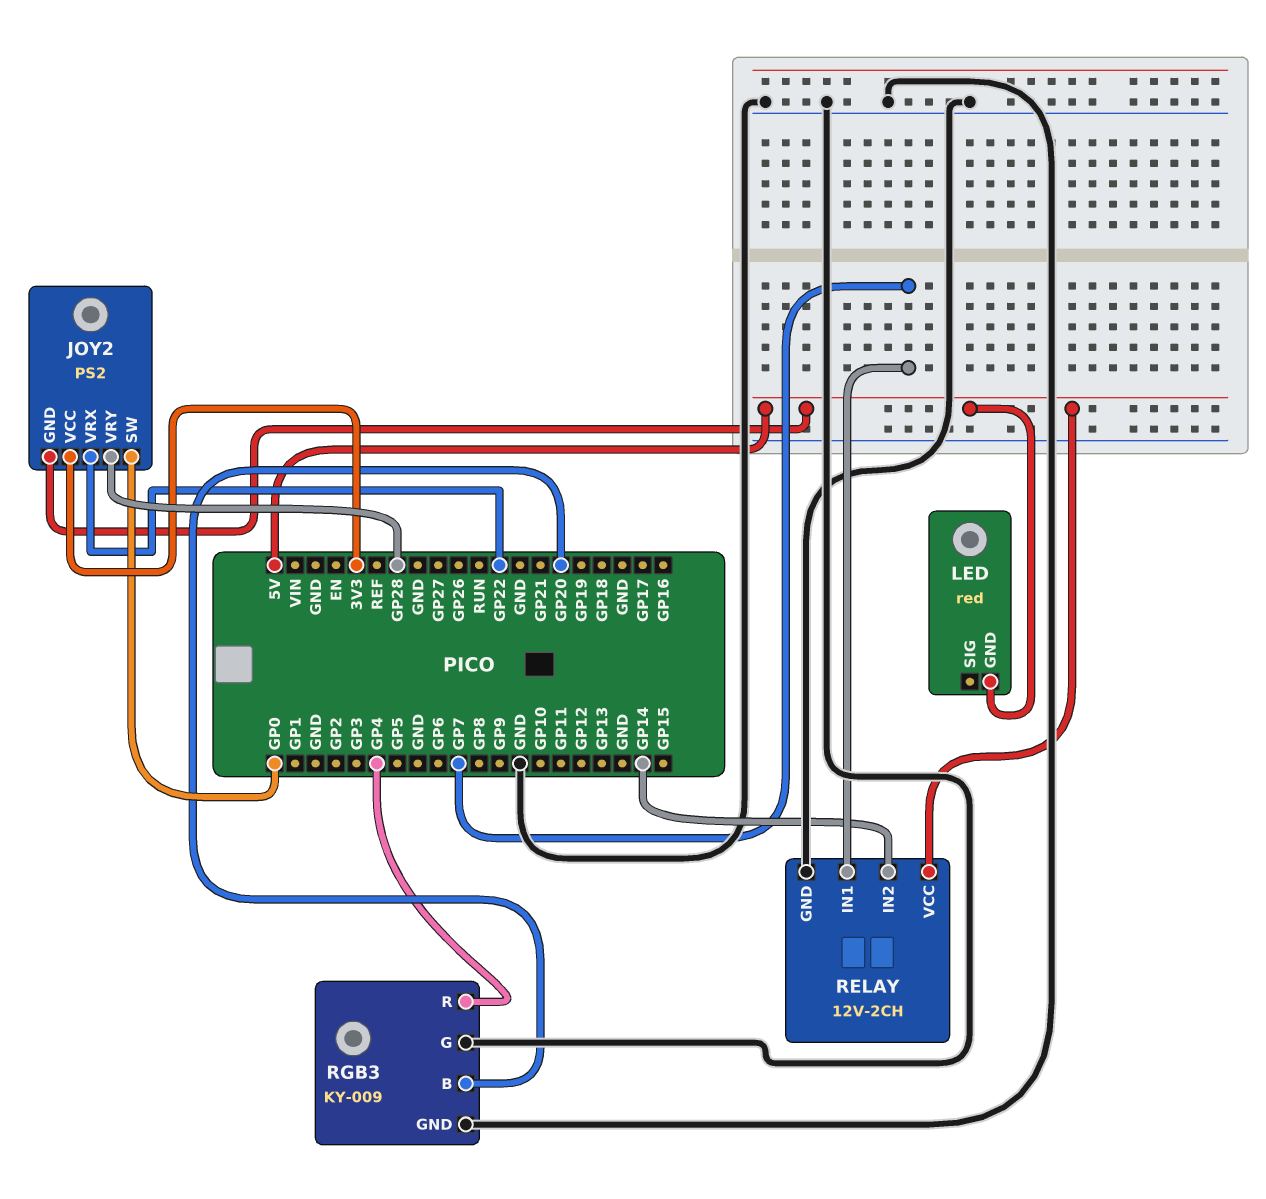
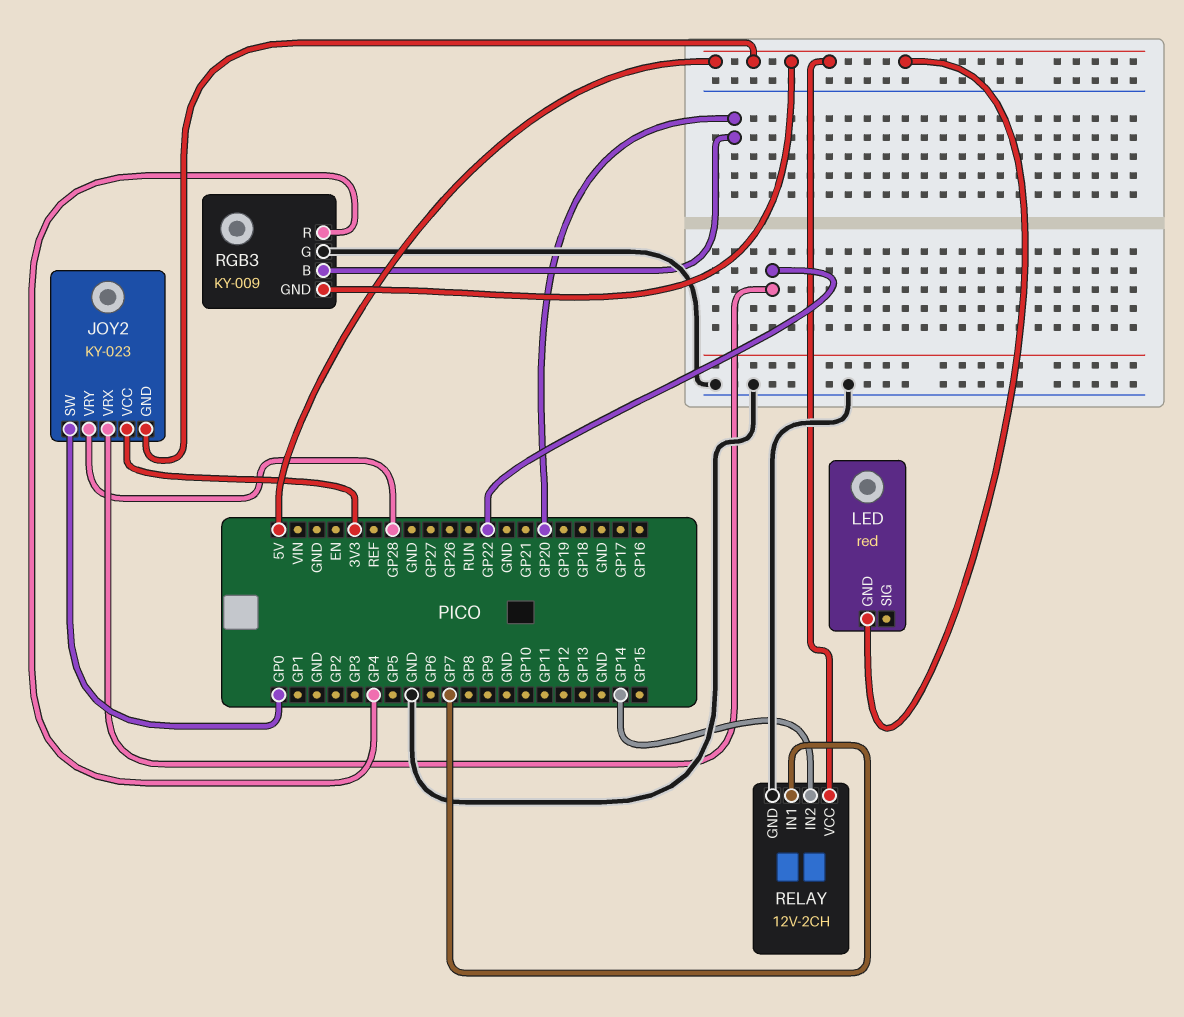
JOY2: PS2 -> KY-023
RGB3 pin GND: GND -> 5V

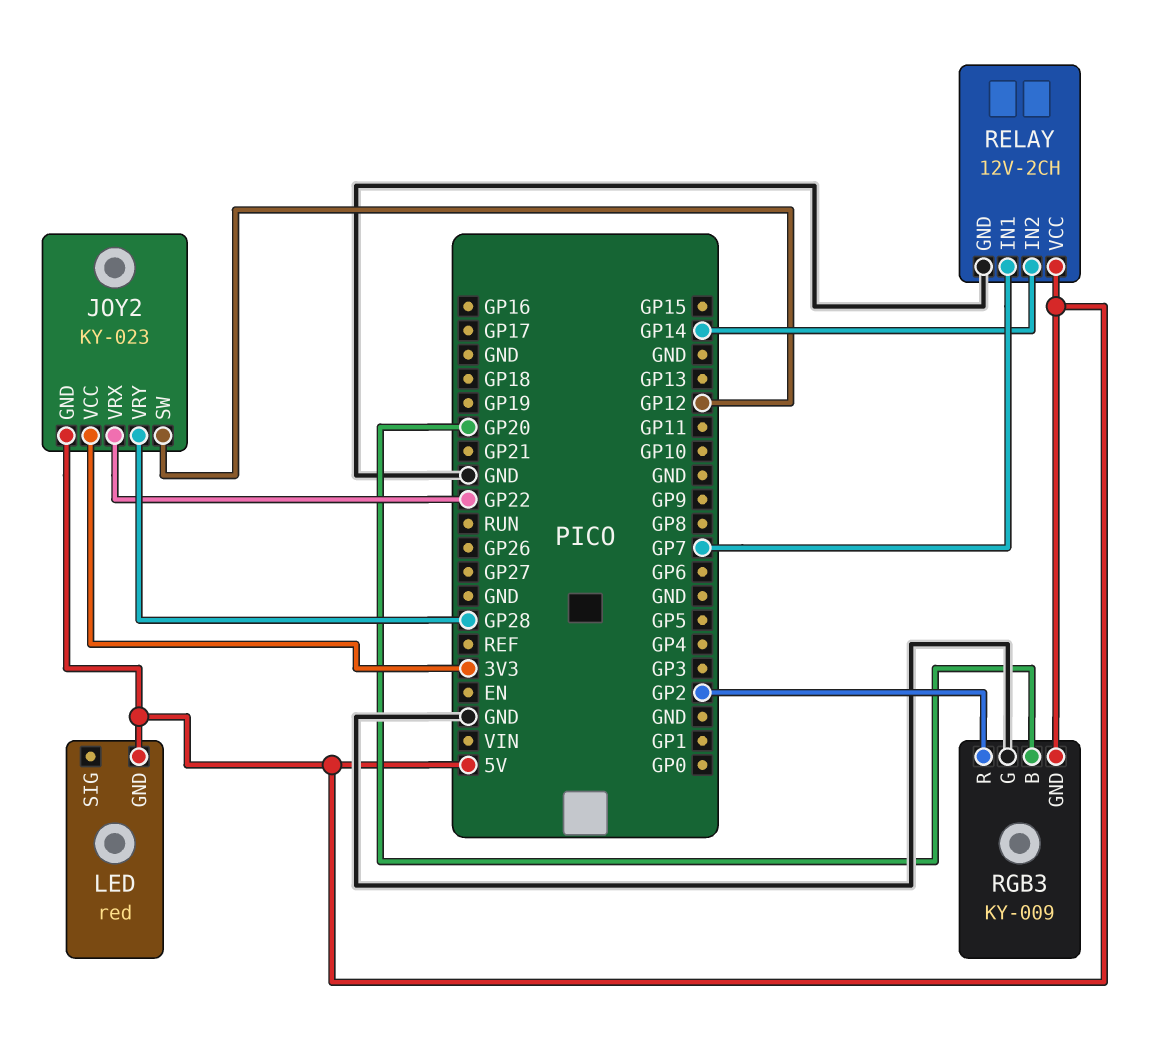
JOY2 pin SW: GP0 -> GP12
RGB3 pin R: GP4 -> GP2

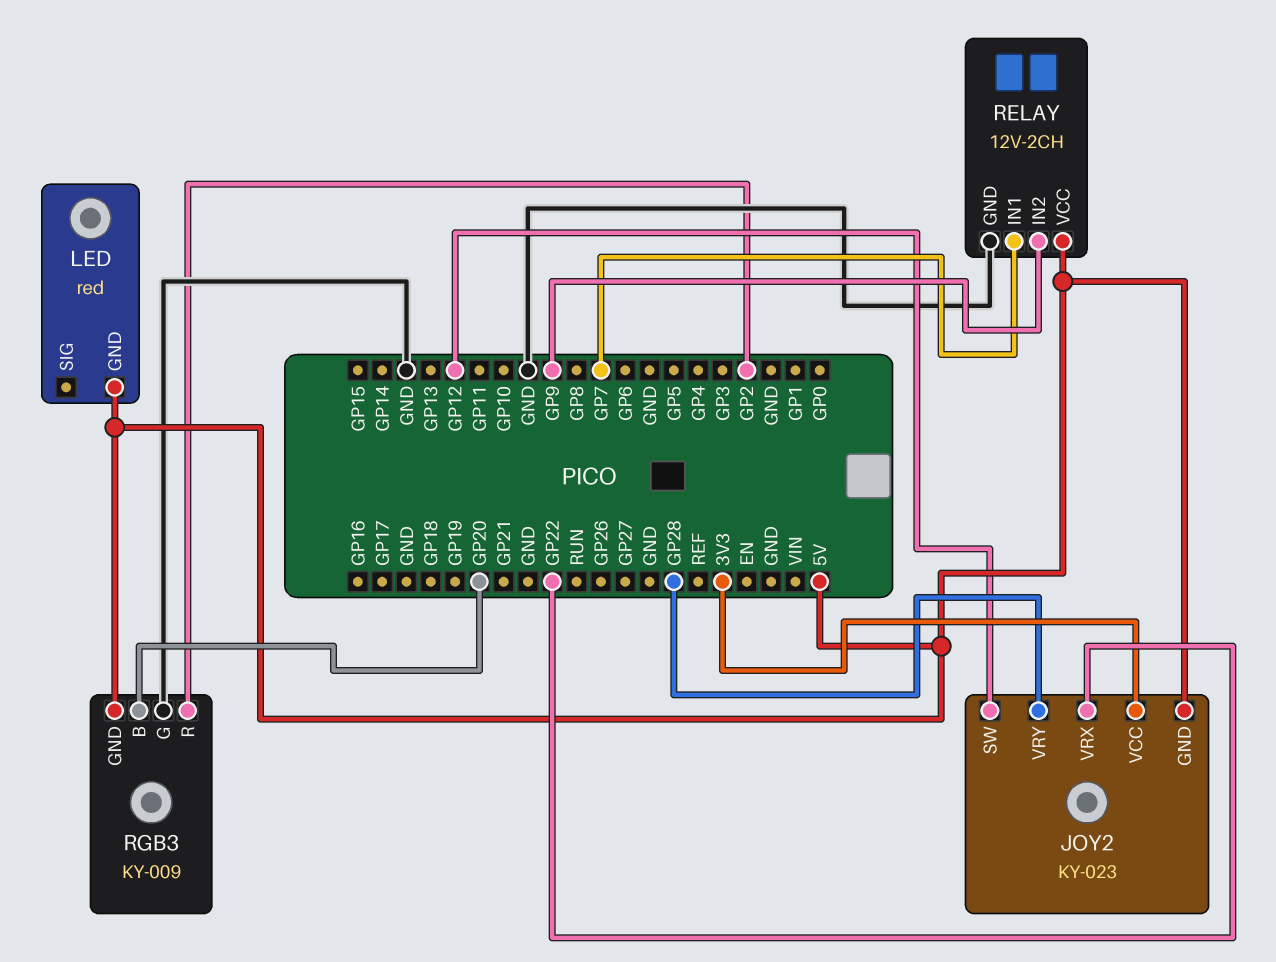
RELAY pin IN2: GP14 -> GP9

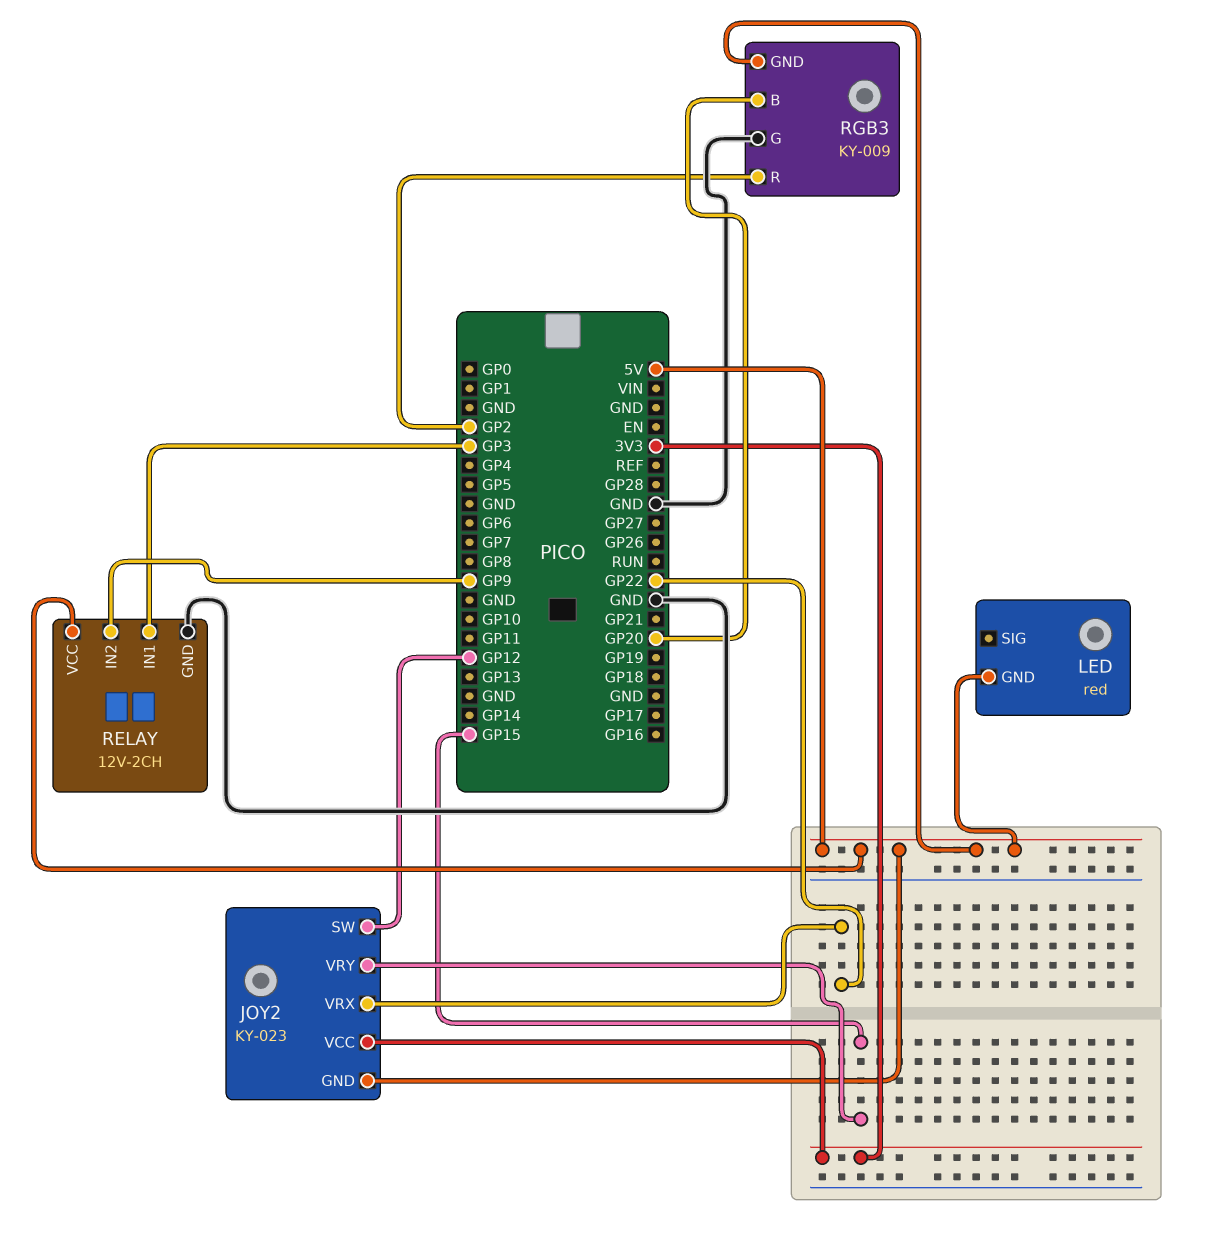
JOY2 pin VRY: GP28 -> GP15
RELAY pin IN1: GP7 -> GP3

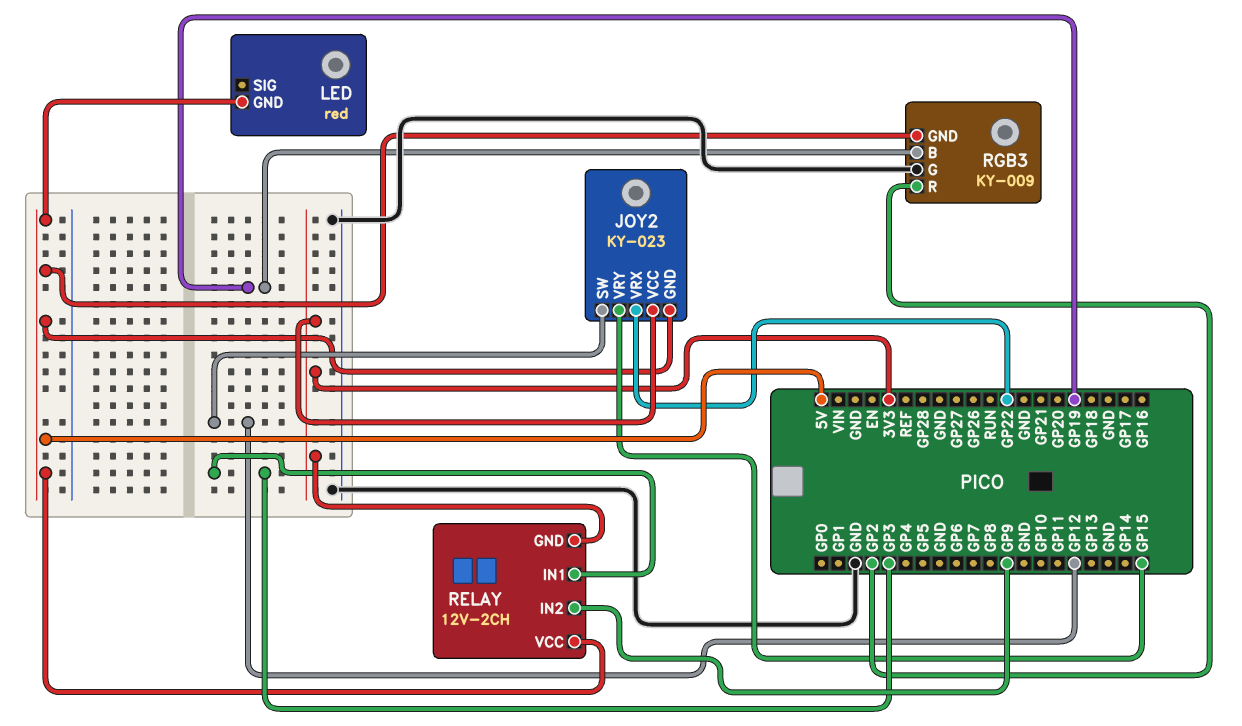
RELAY pin GND: GND -> 3V3
RGB3 pin B: GP20 -> GP19

